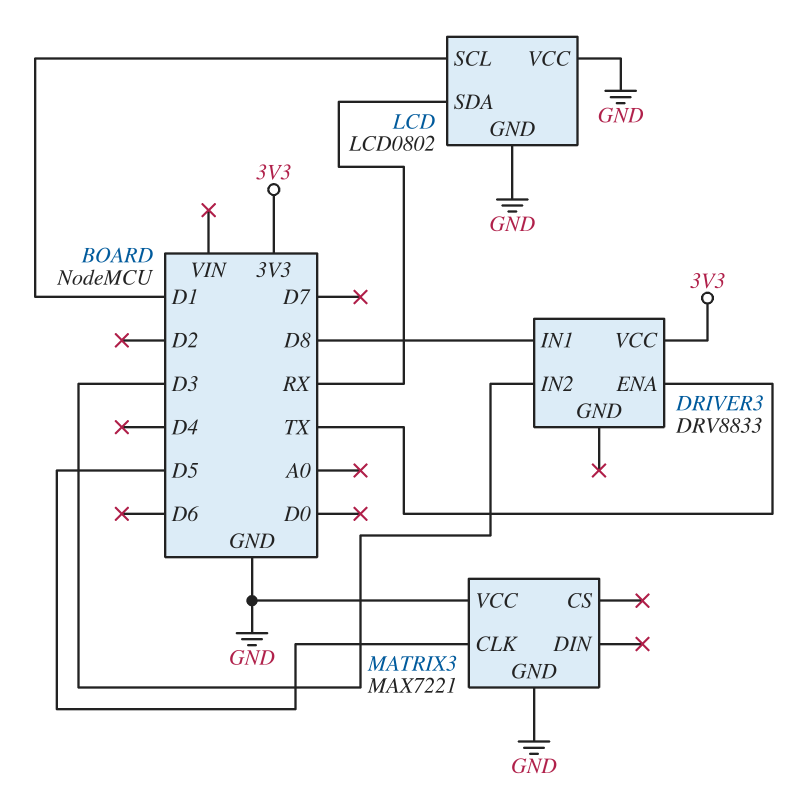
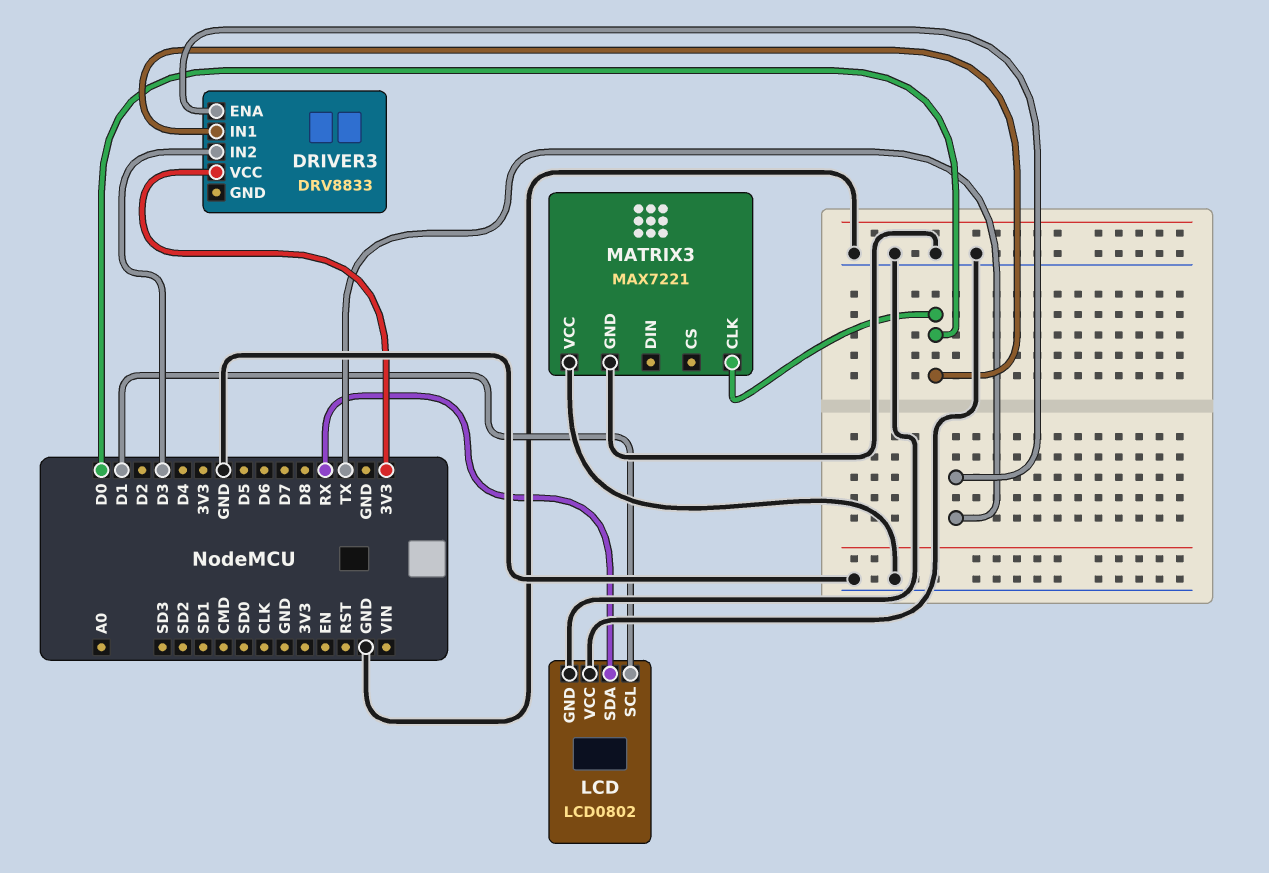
DRIVER3 pin IN1: D8 -> D0
MATRIX3 pin CLK: D5 -> D0

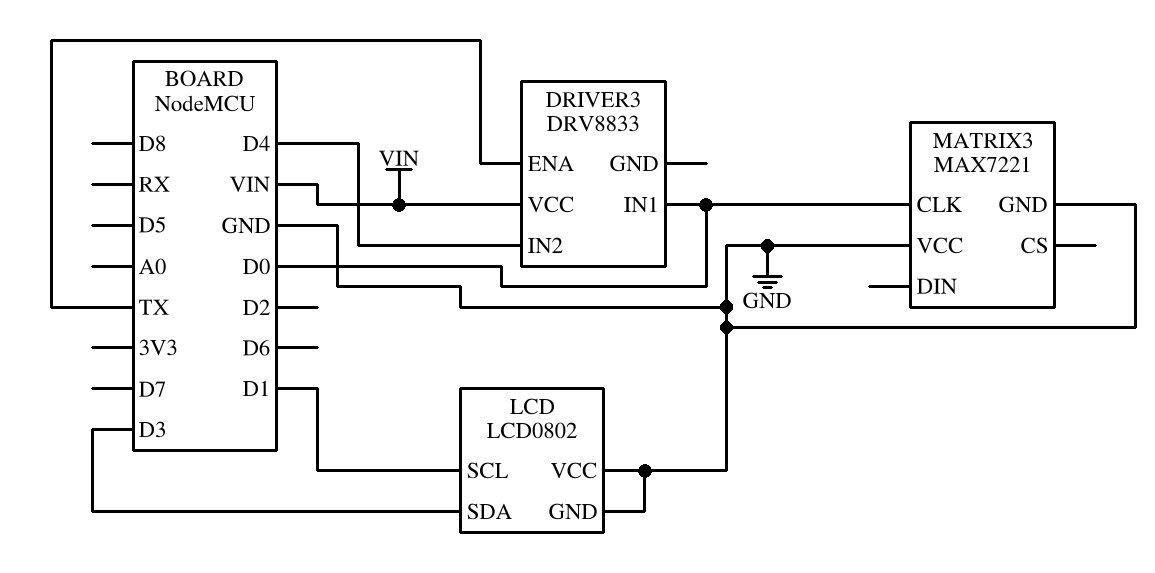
DRIVER3 pin IN2: D3 -> D4
DRIVER3 pin VCC: 3V3 -> VIN
LCD pin SDA: RX -> D3

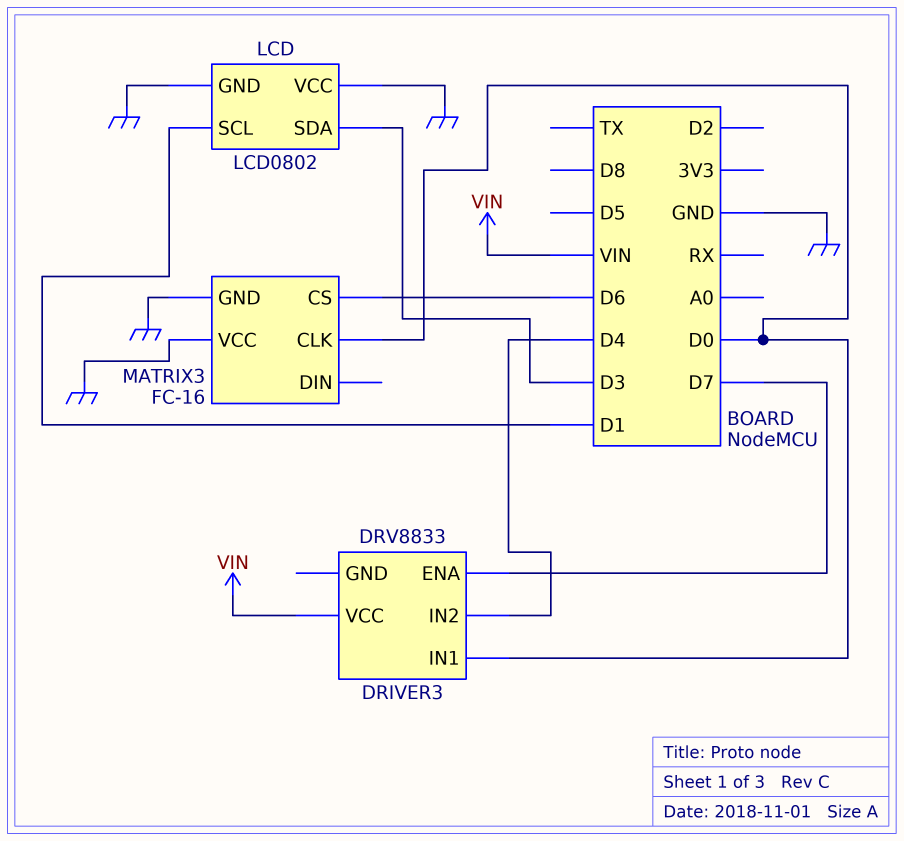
DRIVER3 pin ENA: TX -> D7
MATRIX3: MAX7221 -> FC-16
MATRIX3 pin CS: none -> D6

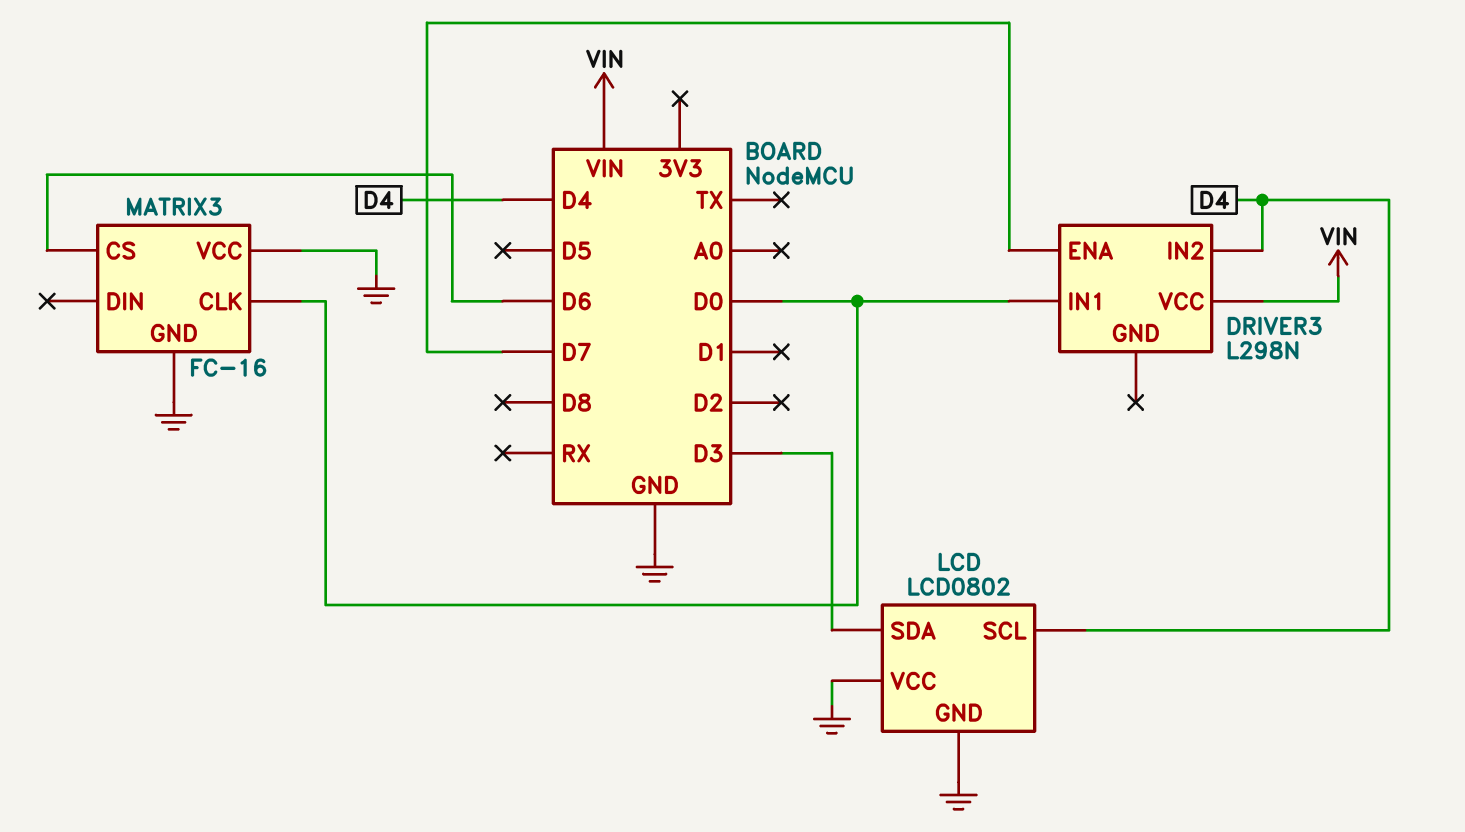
DRIVER3: DRV8833 -> L298N
LCD pin SCL: D1 -> D4

